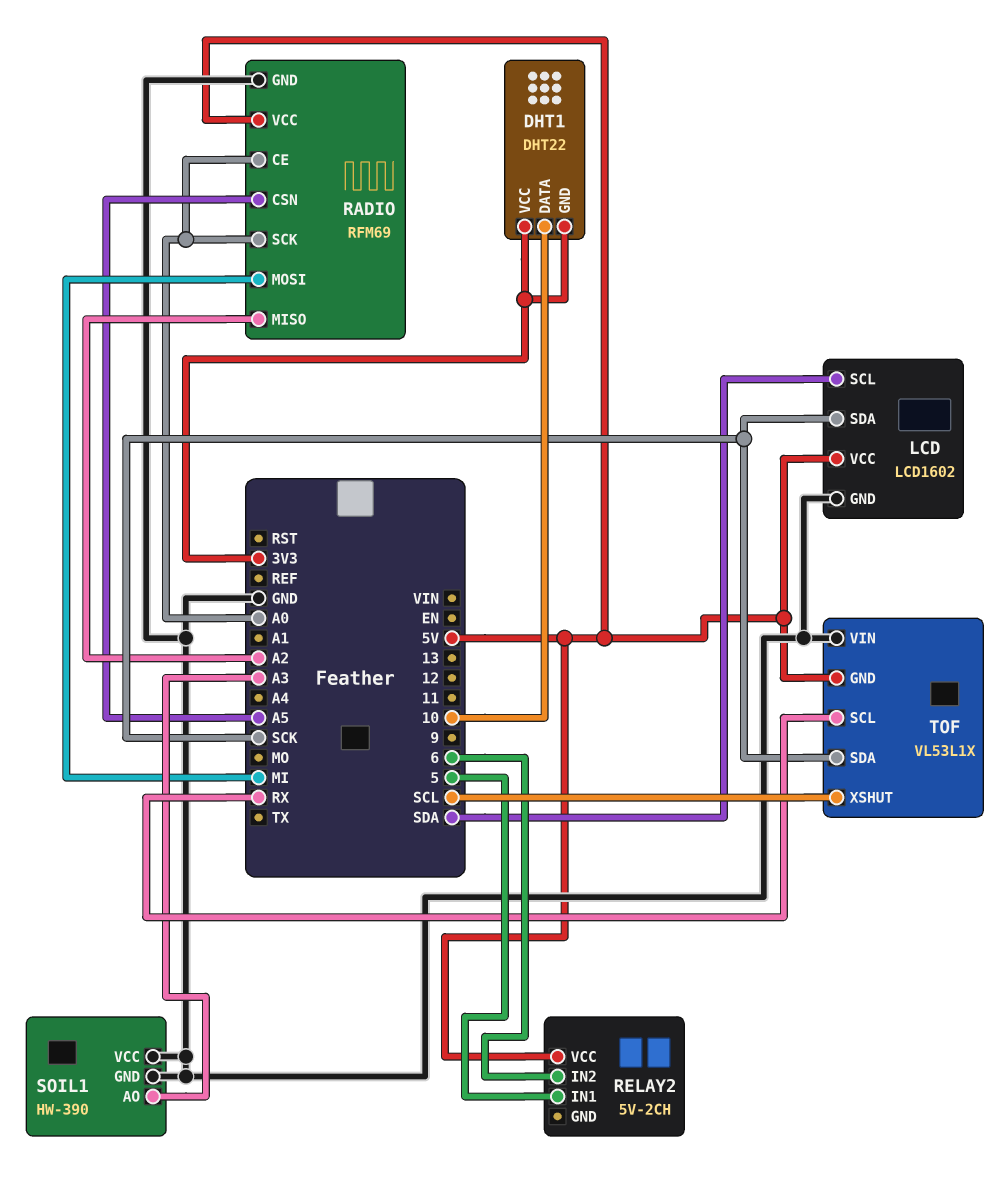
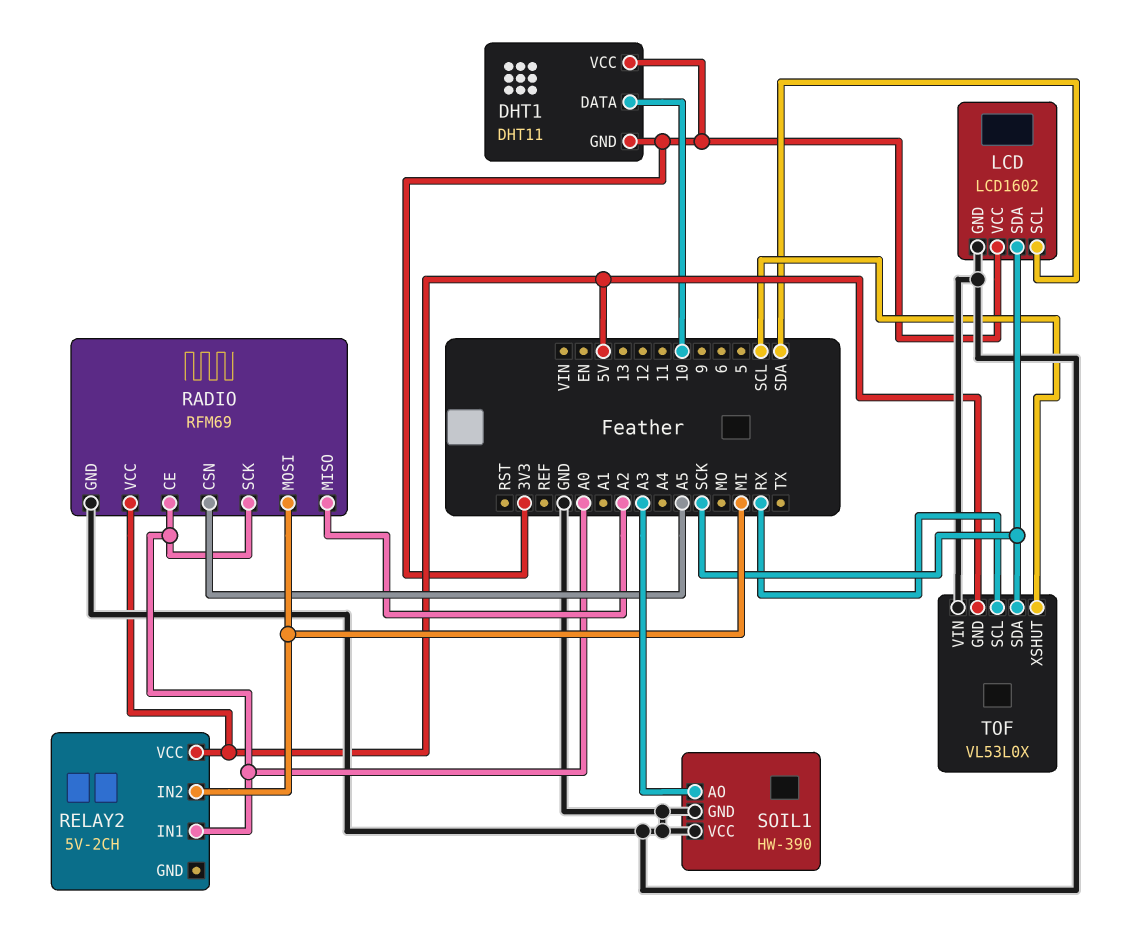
DHT1: DHT22 -> DHT11
LCD pin VCC: 5V -> 3V3
RELAY2 pin IN1: 5 -> A0
RELAY2 pin IN2: 6 -> MI
TOF: VL53L1X -> VL53L0X

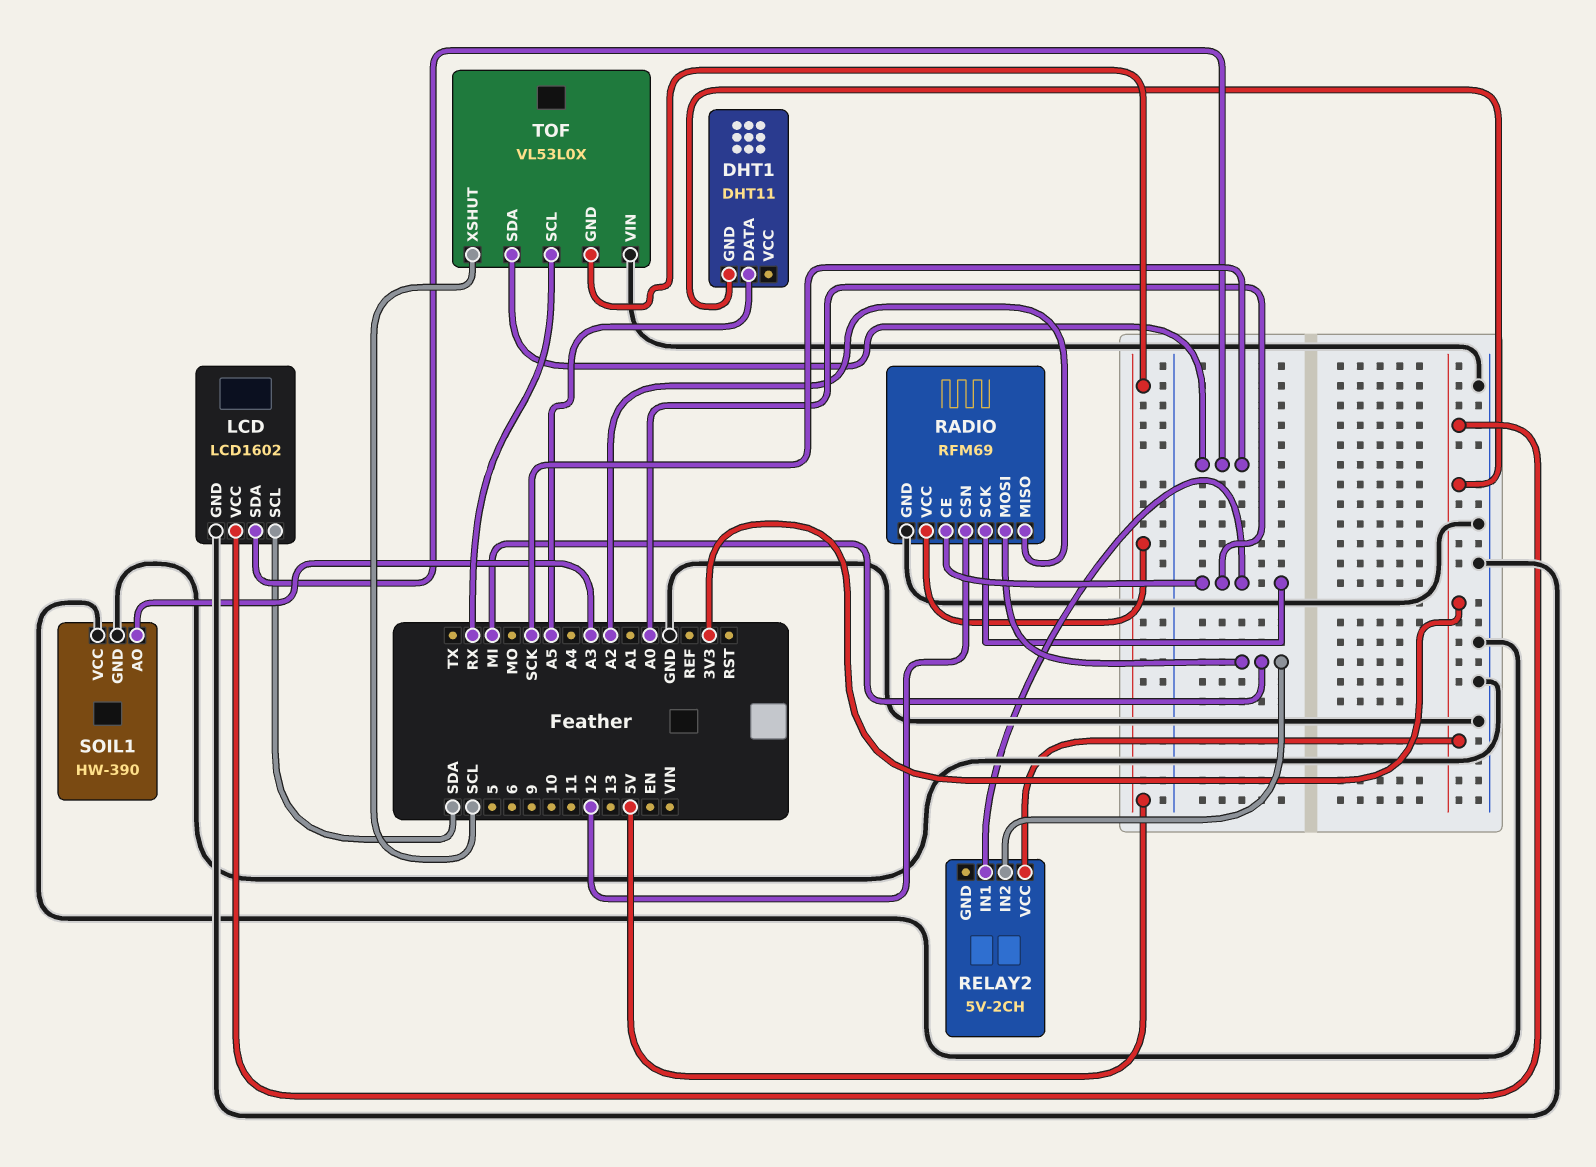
DHT1 pin DATA: 10 -> A5
DHT1 pin VCC: 3V3 -> none
RADIO pin CSN: A5 -> 12
RELAY2 pin VCC: 5V -> 3V3

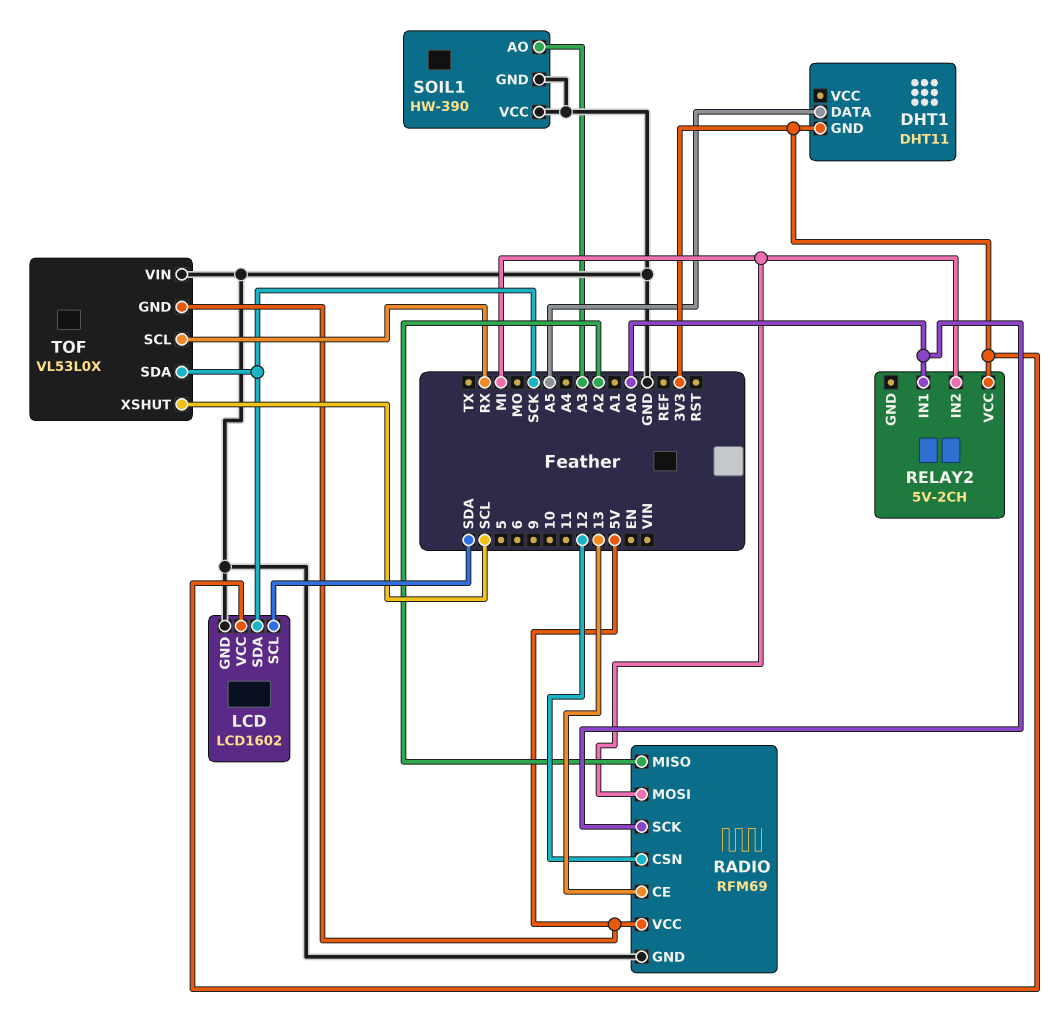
RADIO pin CE: A0 -> 13

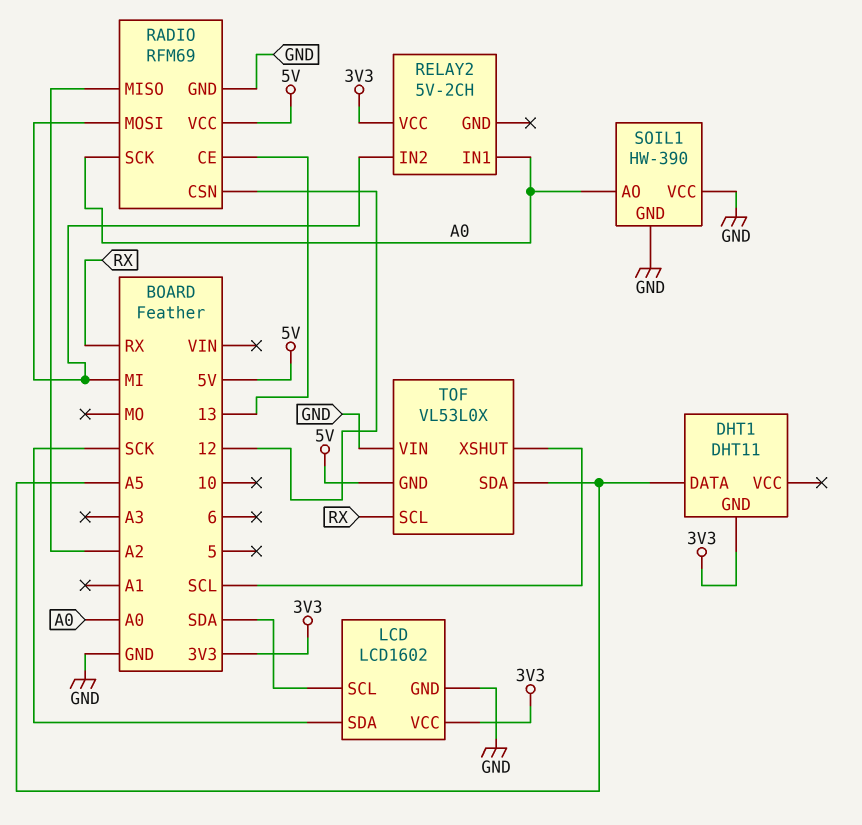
SOIL1 pin AO: A3 -> A0
TOF pin SDA: SCK -> A5

